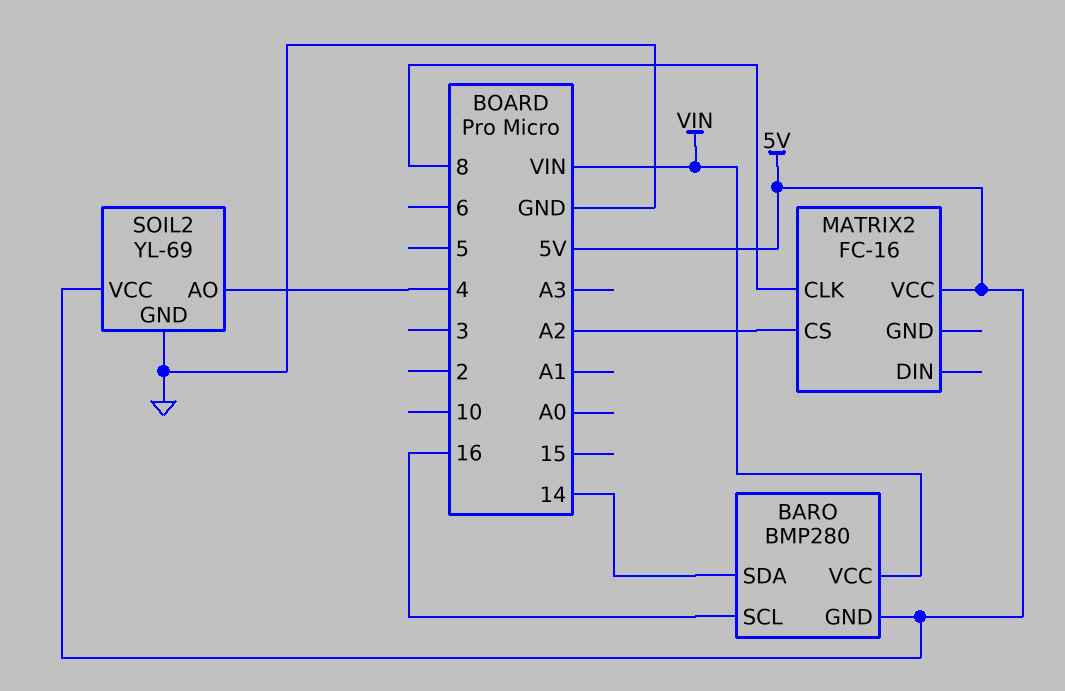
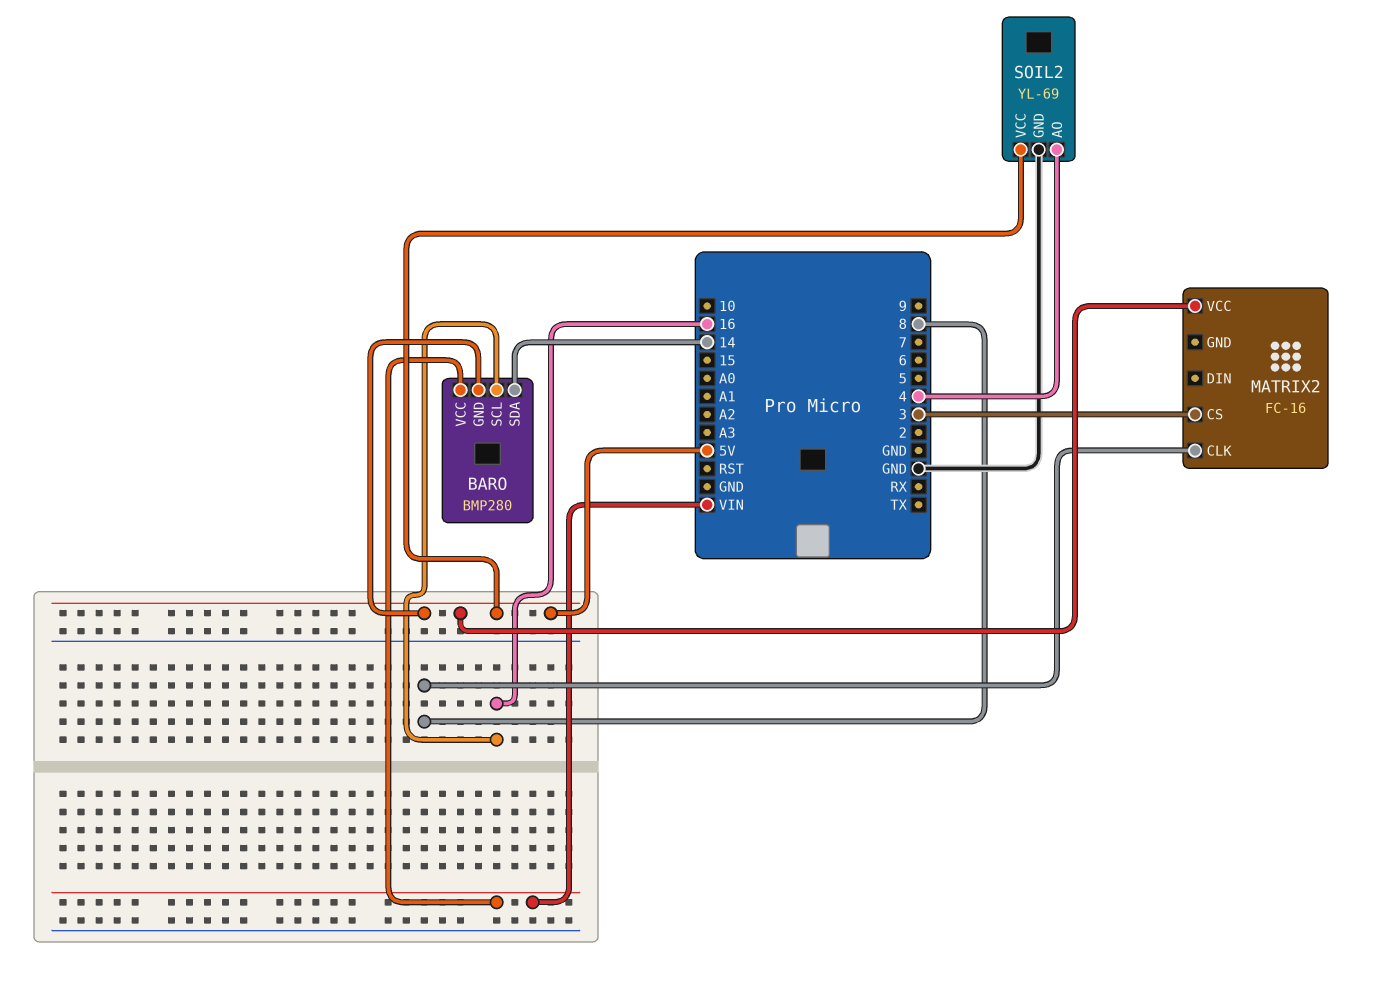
MATRIX2 pin CS: A2 -> 3

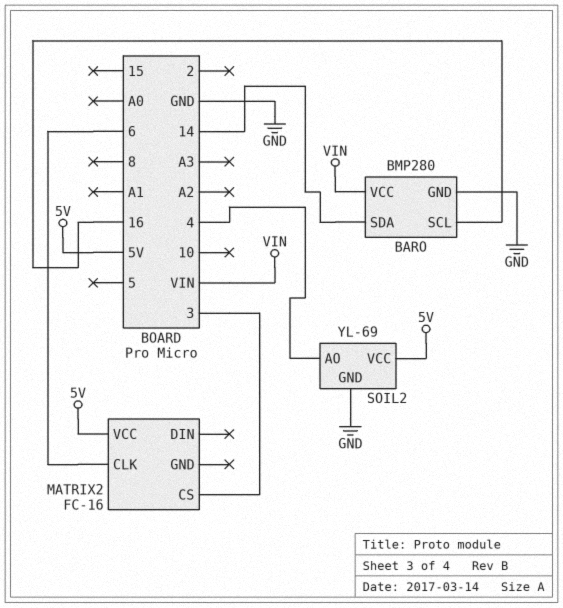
BARO pin GND: 5V -> GND
MATRIX2 pin CLK: 8 -> 6

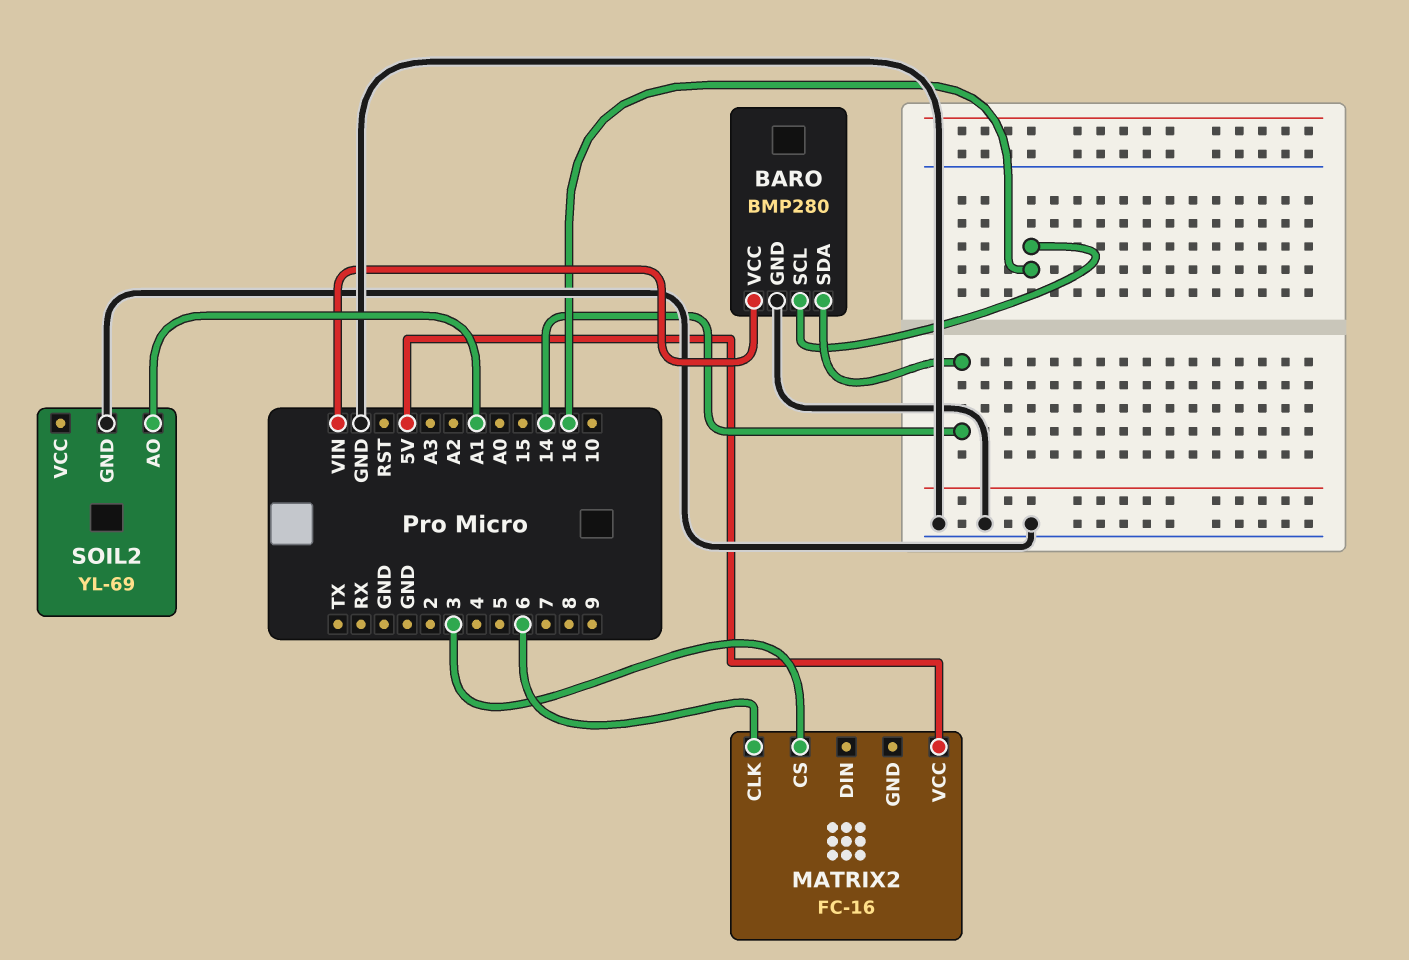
SOIL2 pin AO: 4 -> A1
SOIL2 pin VCC: 5V -> none

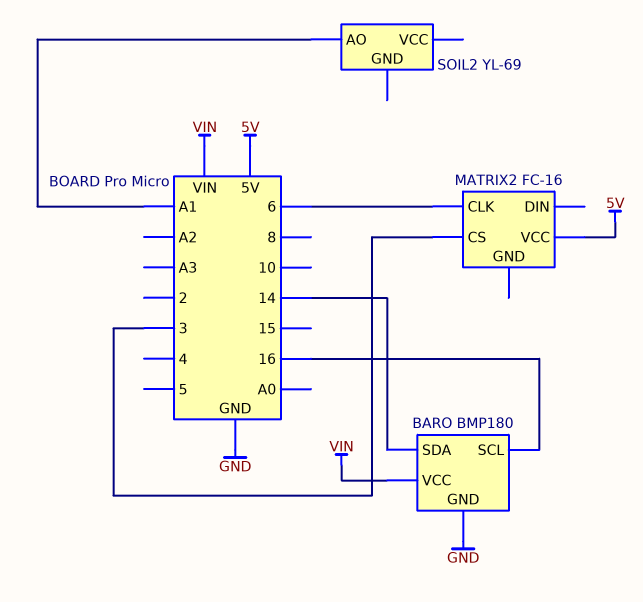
BARO: BMP280 -> BMP180
SOIL2 pin GND: GND -> none

